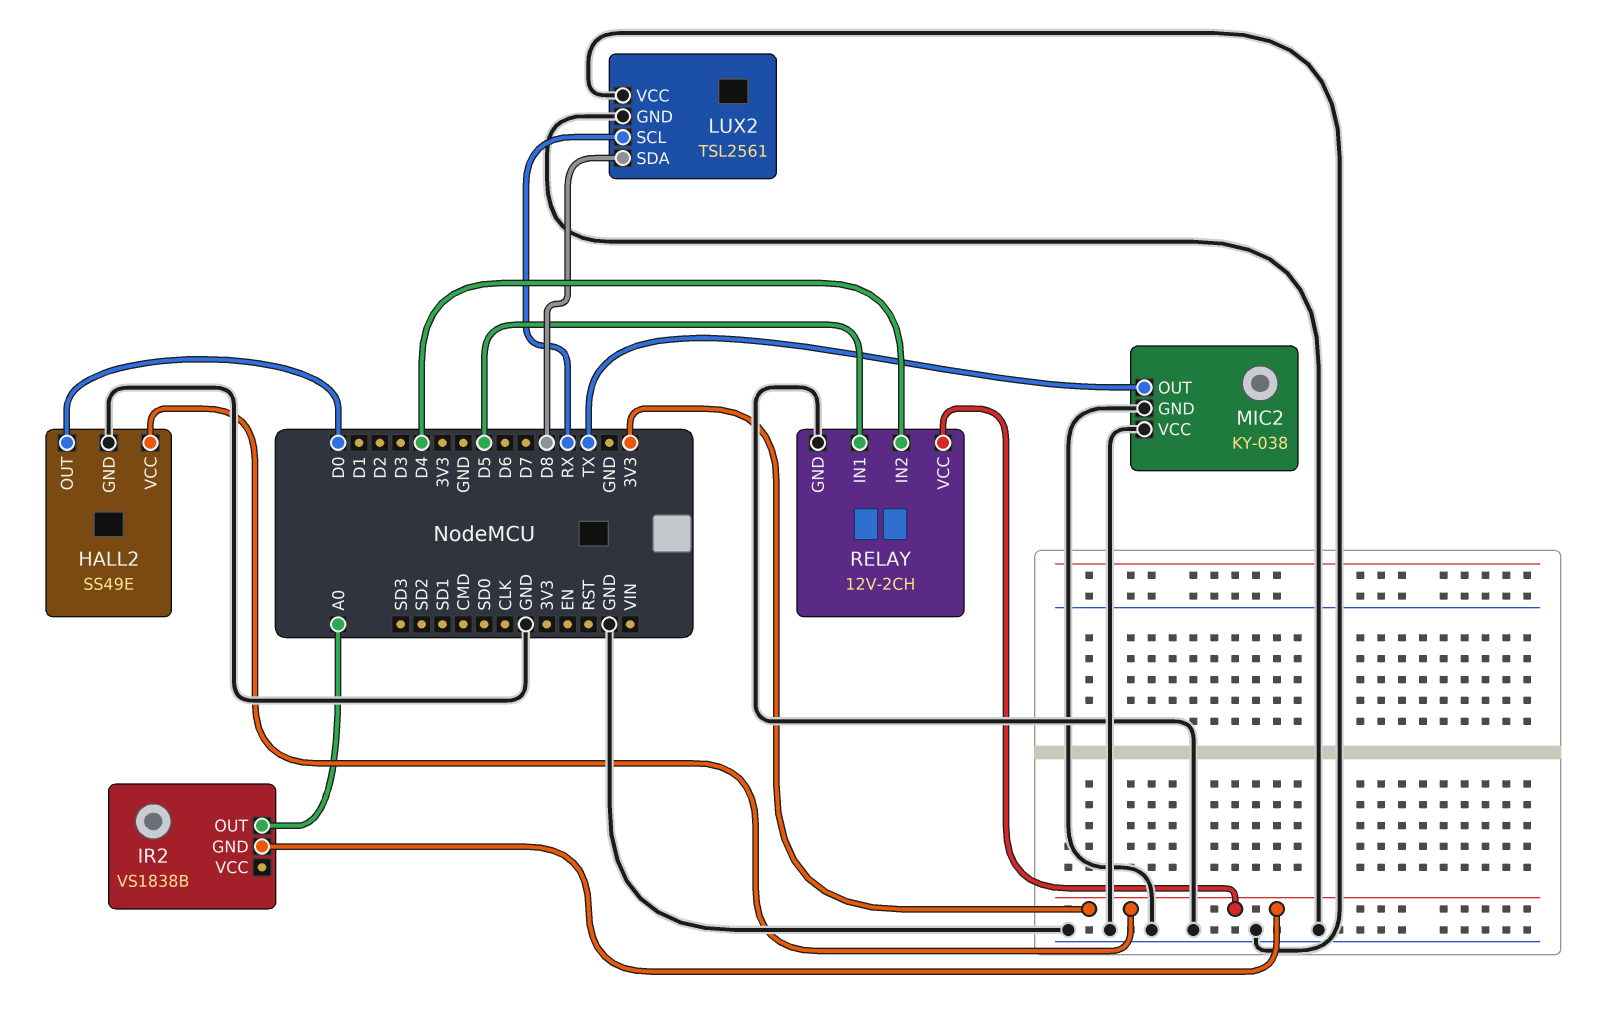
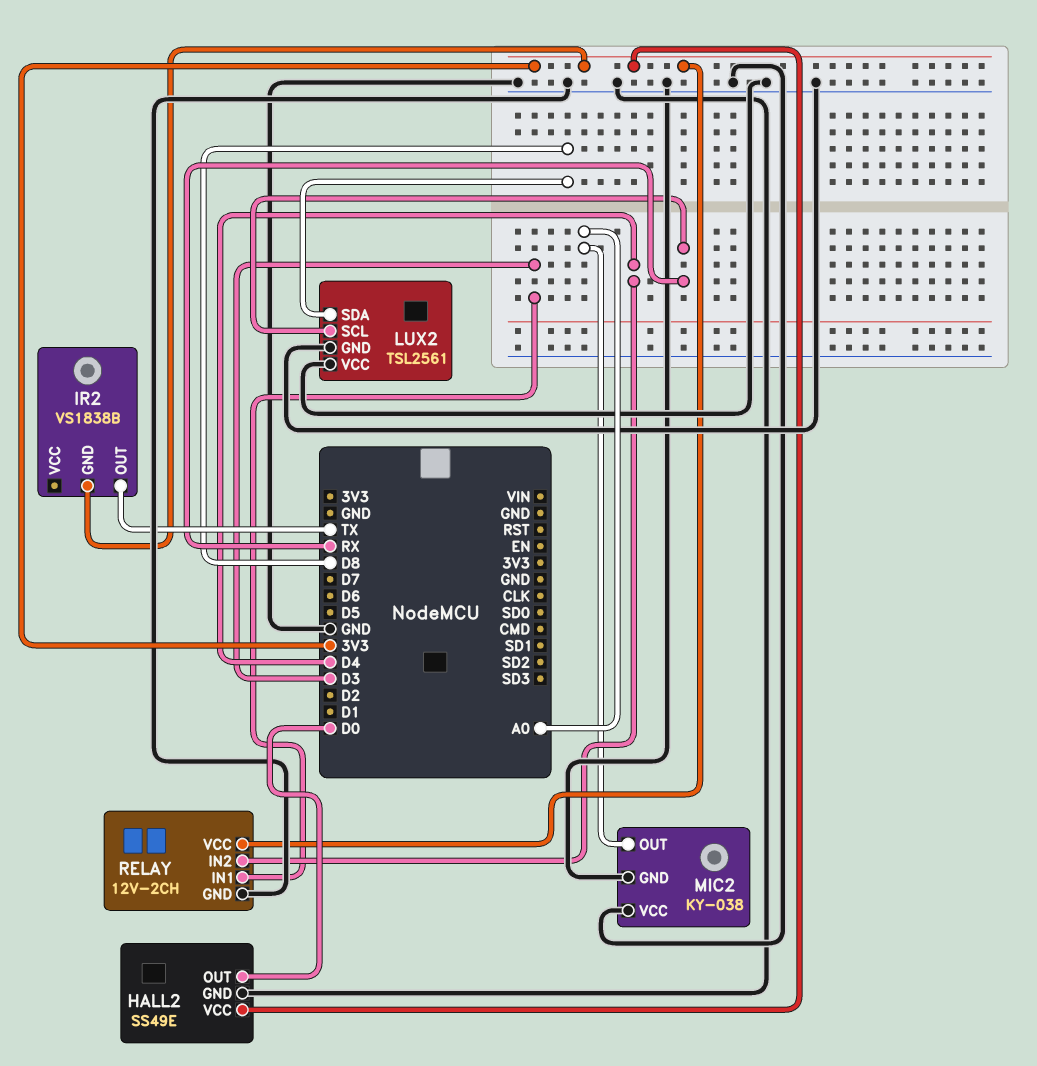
IR2 pin OUT: A0 -> TX
MIC2 pin OUT: TX -> A0
RELAY pin IN1: D5 -> D3

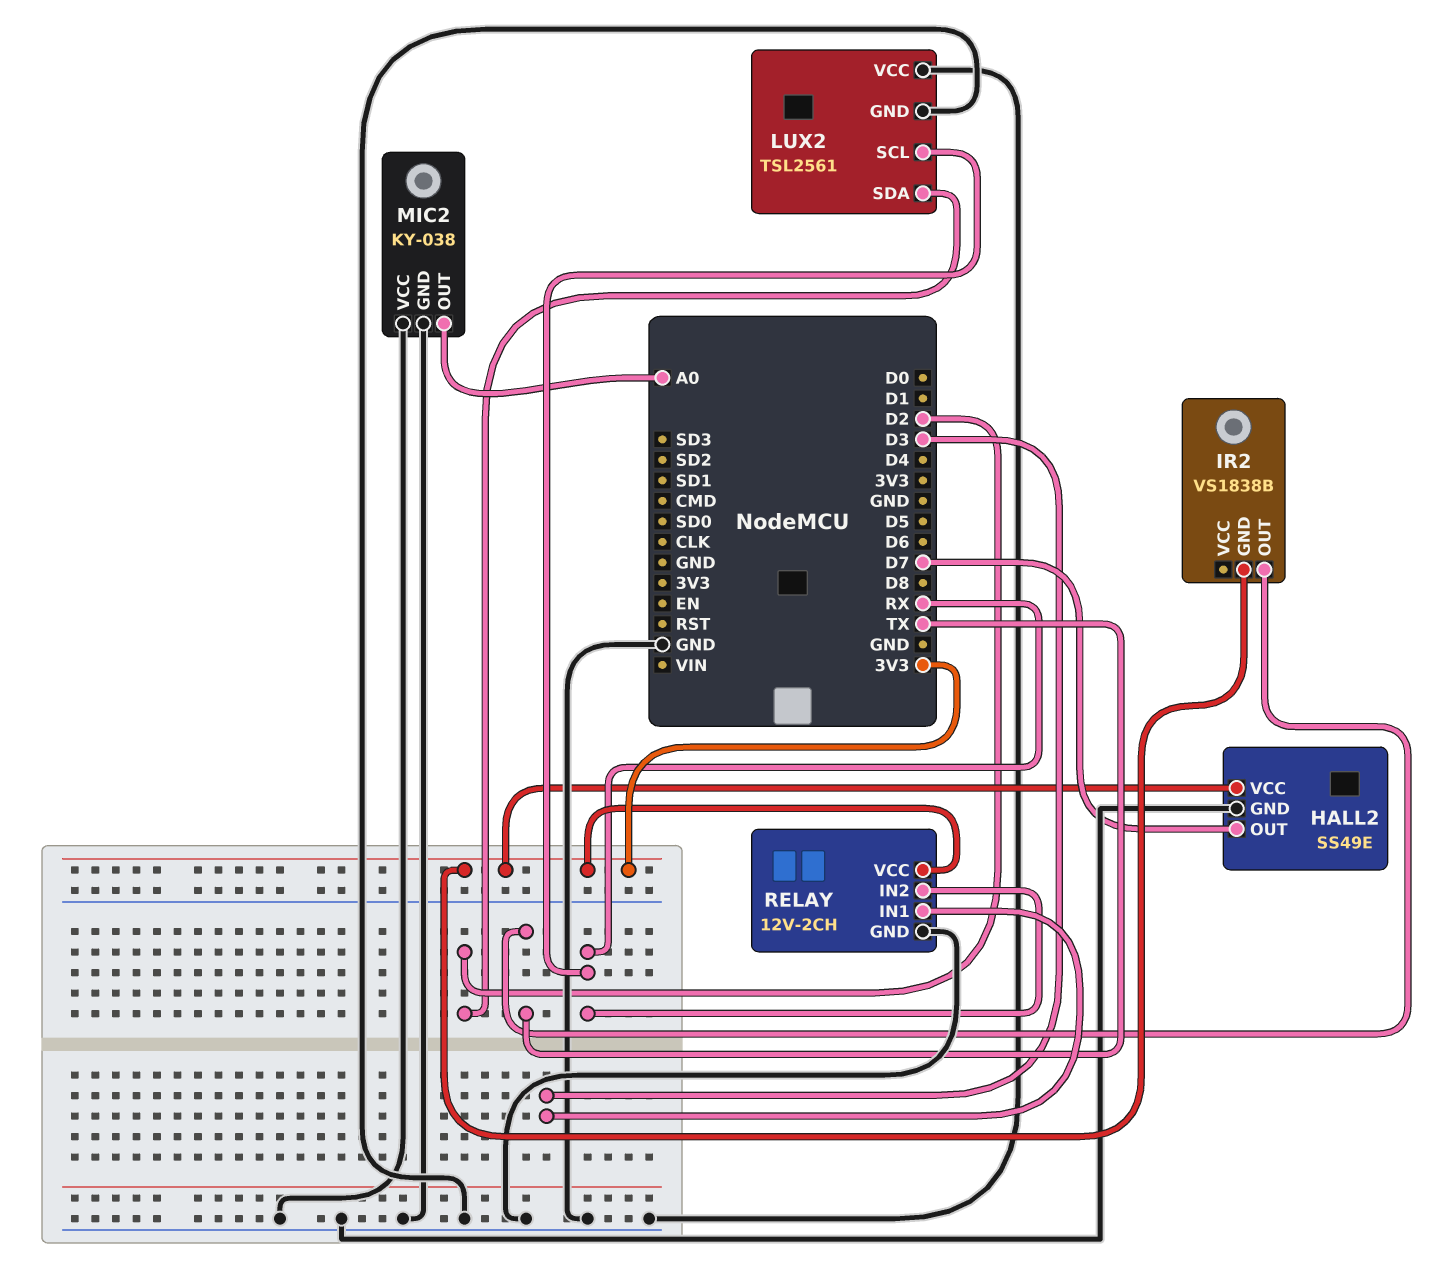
HALL2 pin OUT: D0 -> D7
LUX2 pin SDA: D8 -> D2
RELAY pin IN2: D4 -> RX

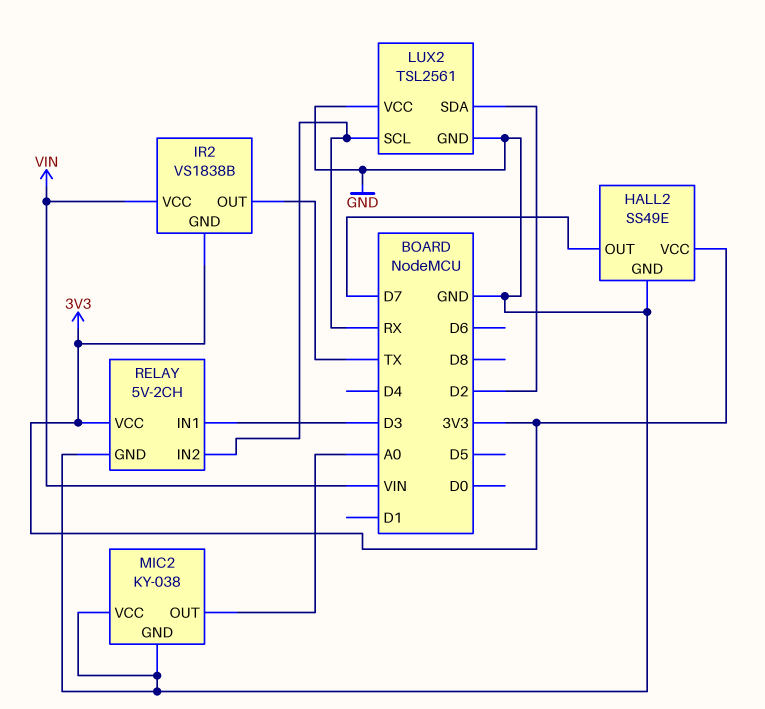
IR2 pin VCC: none -> VIN
RELAY: 12V-2CH -> 5V-2CH

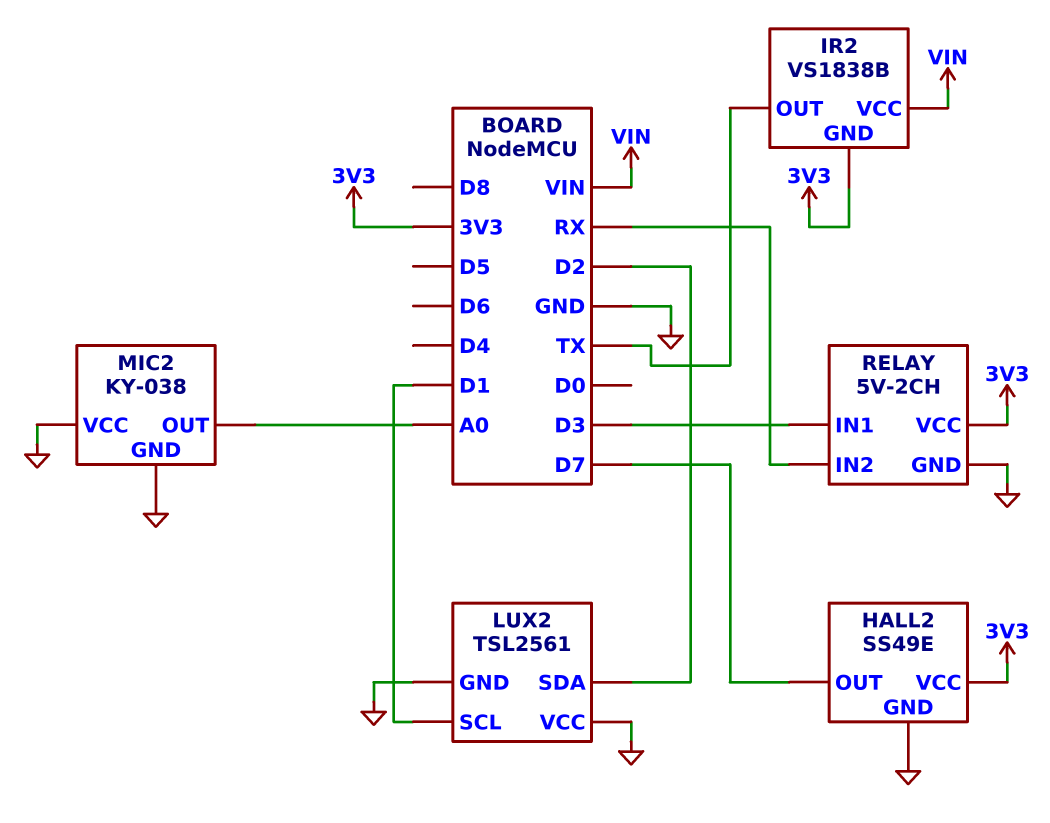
LUX2 pin SCL: RX -> D1

